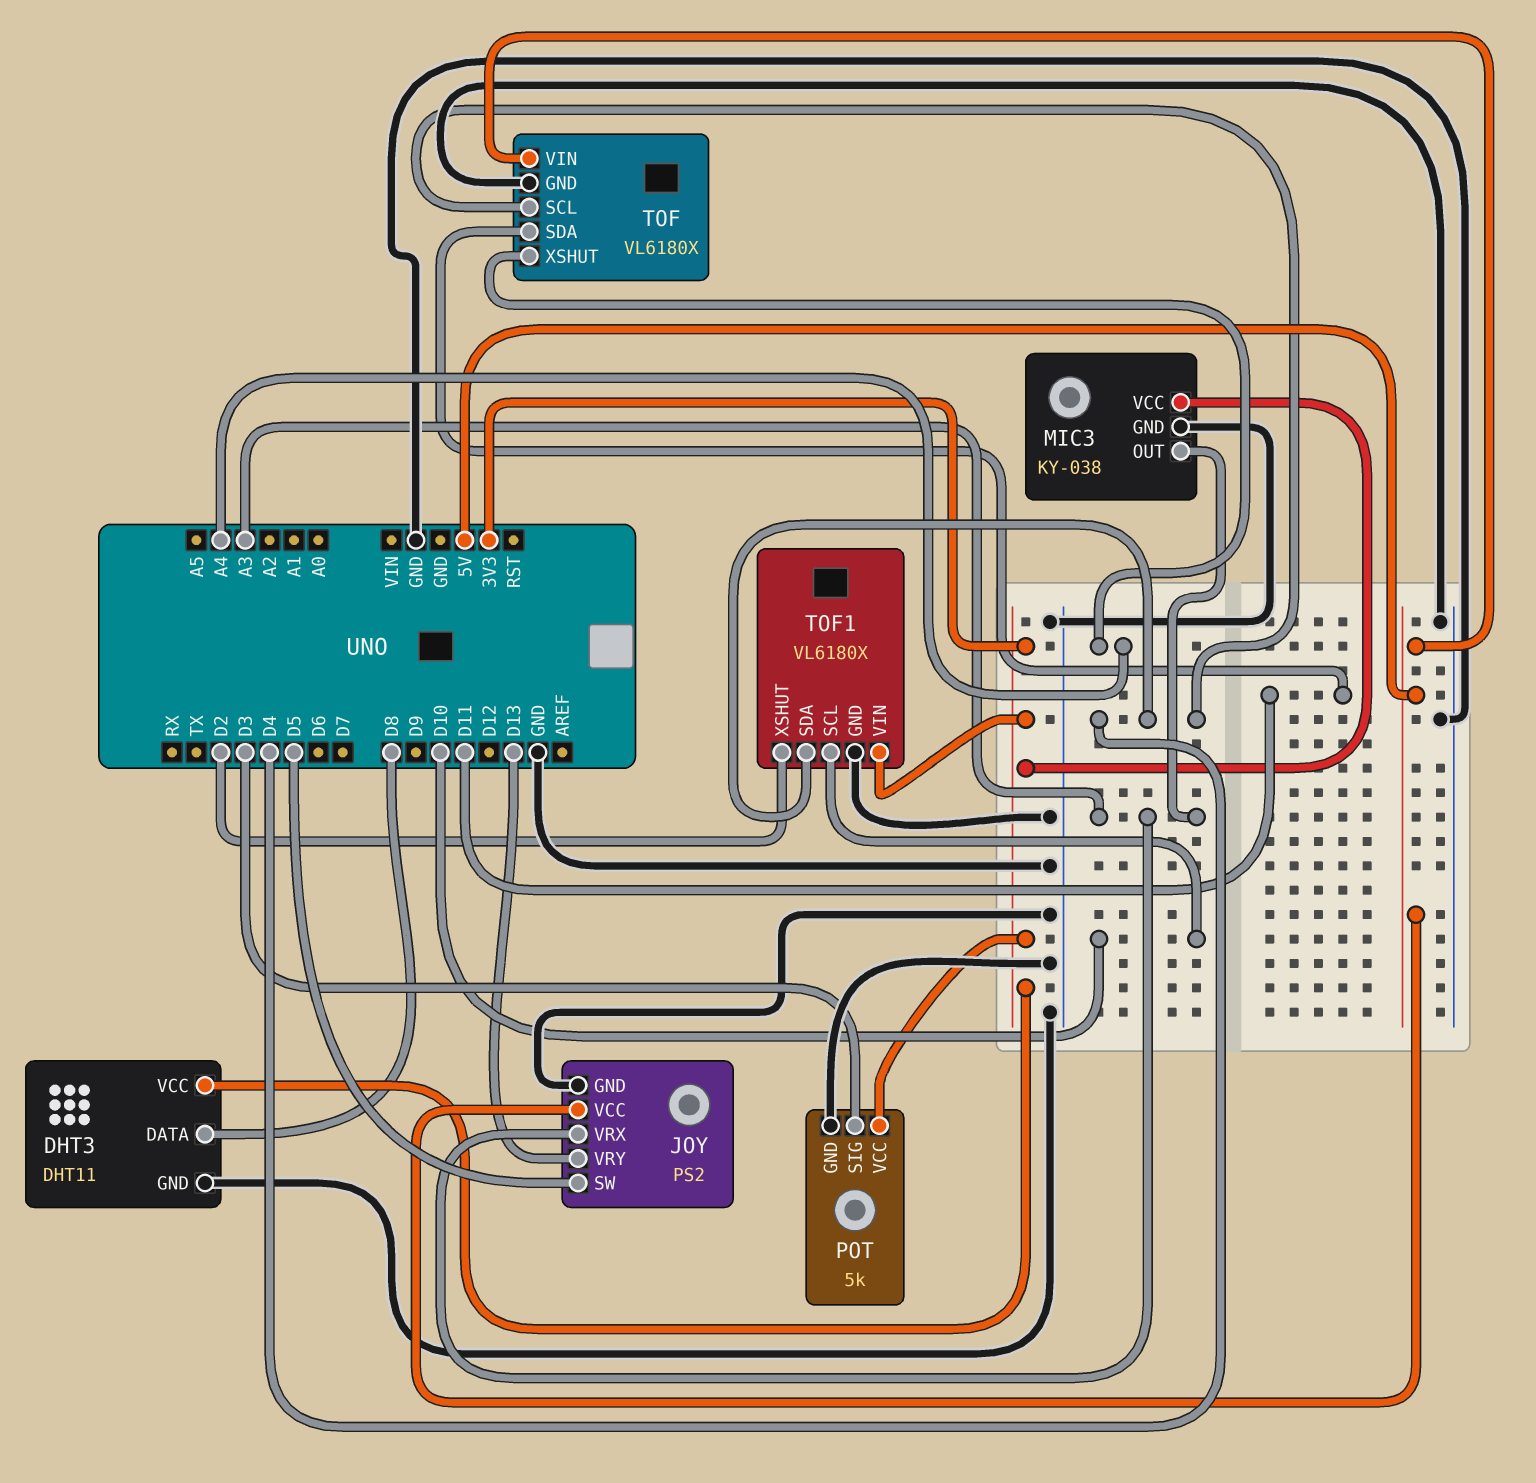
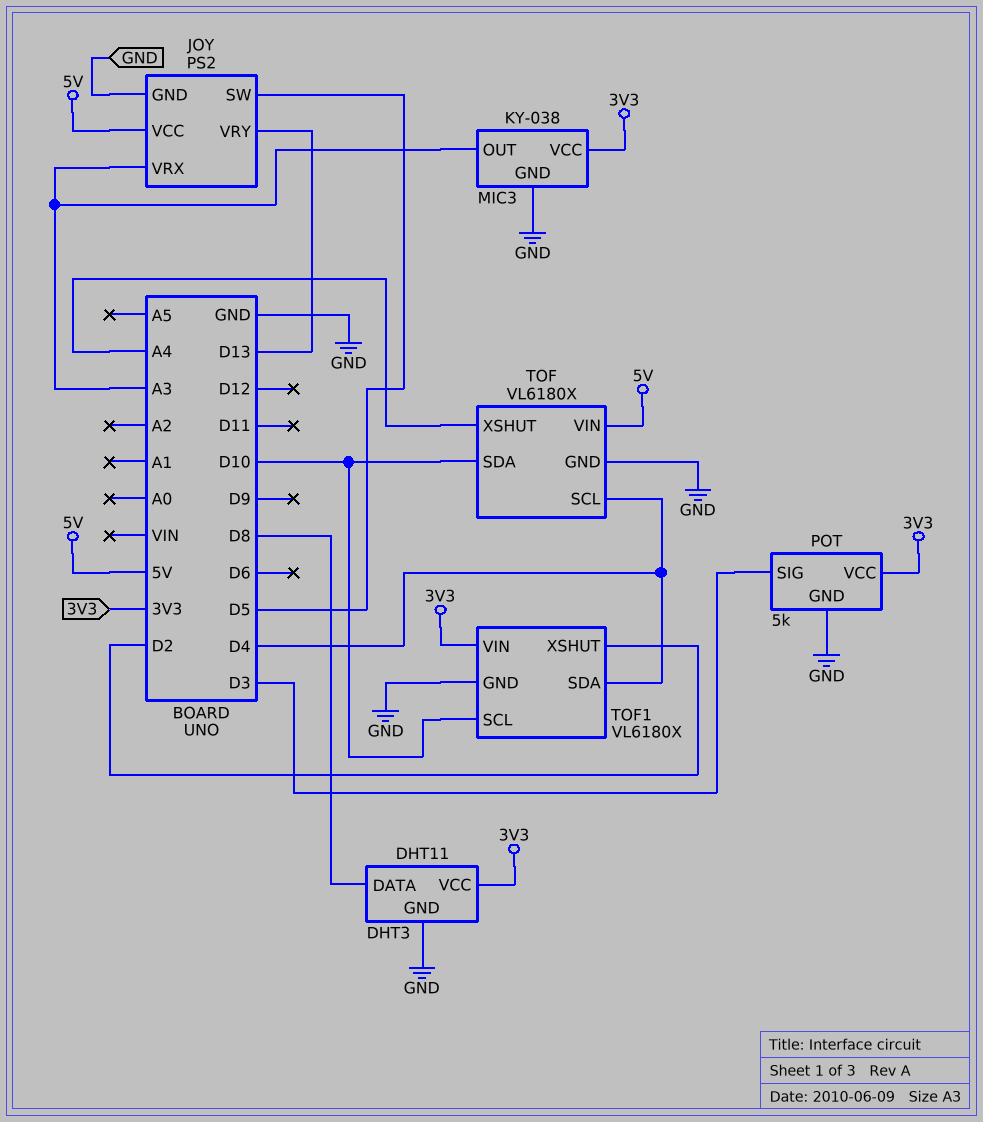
TOF pin SDA: D11 -> D10

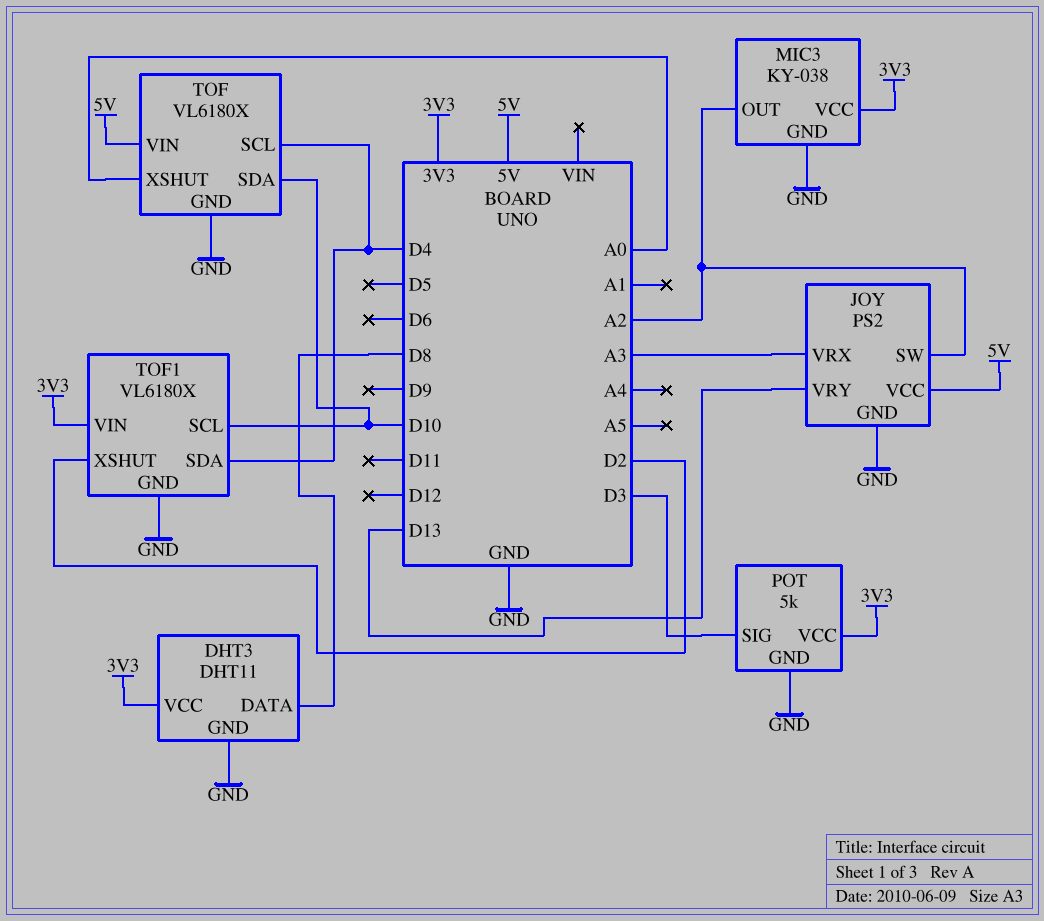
JOY pin SW: D5 -> A2
MIC3 pin OUT: A3 -> A2
TOF pin XSHUT: A4 -> A0

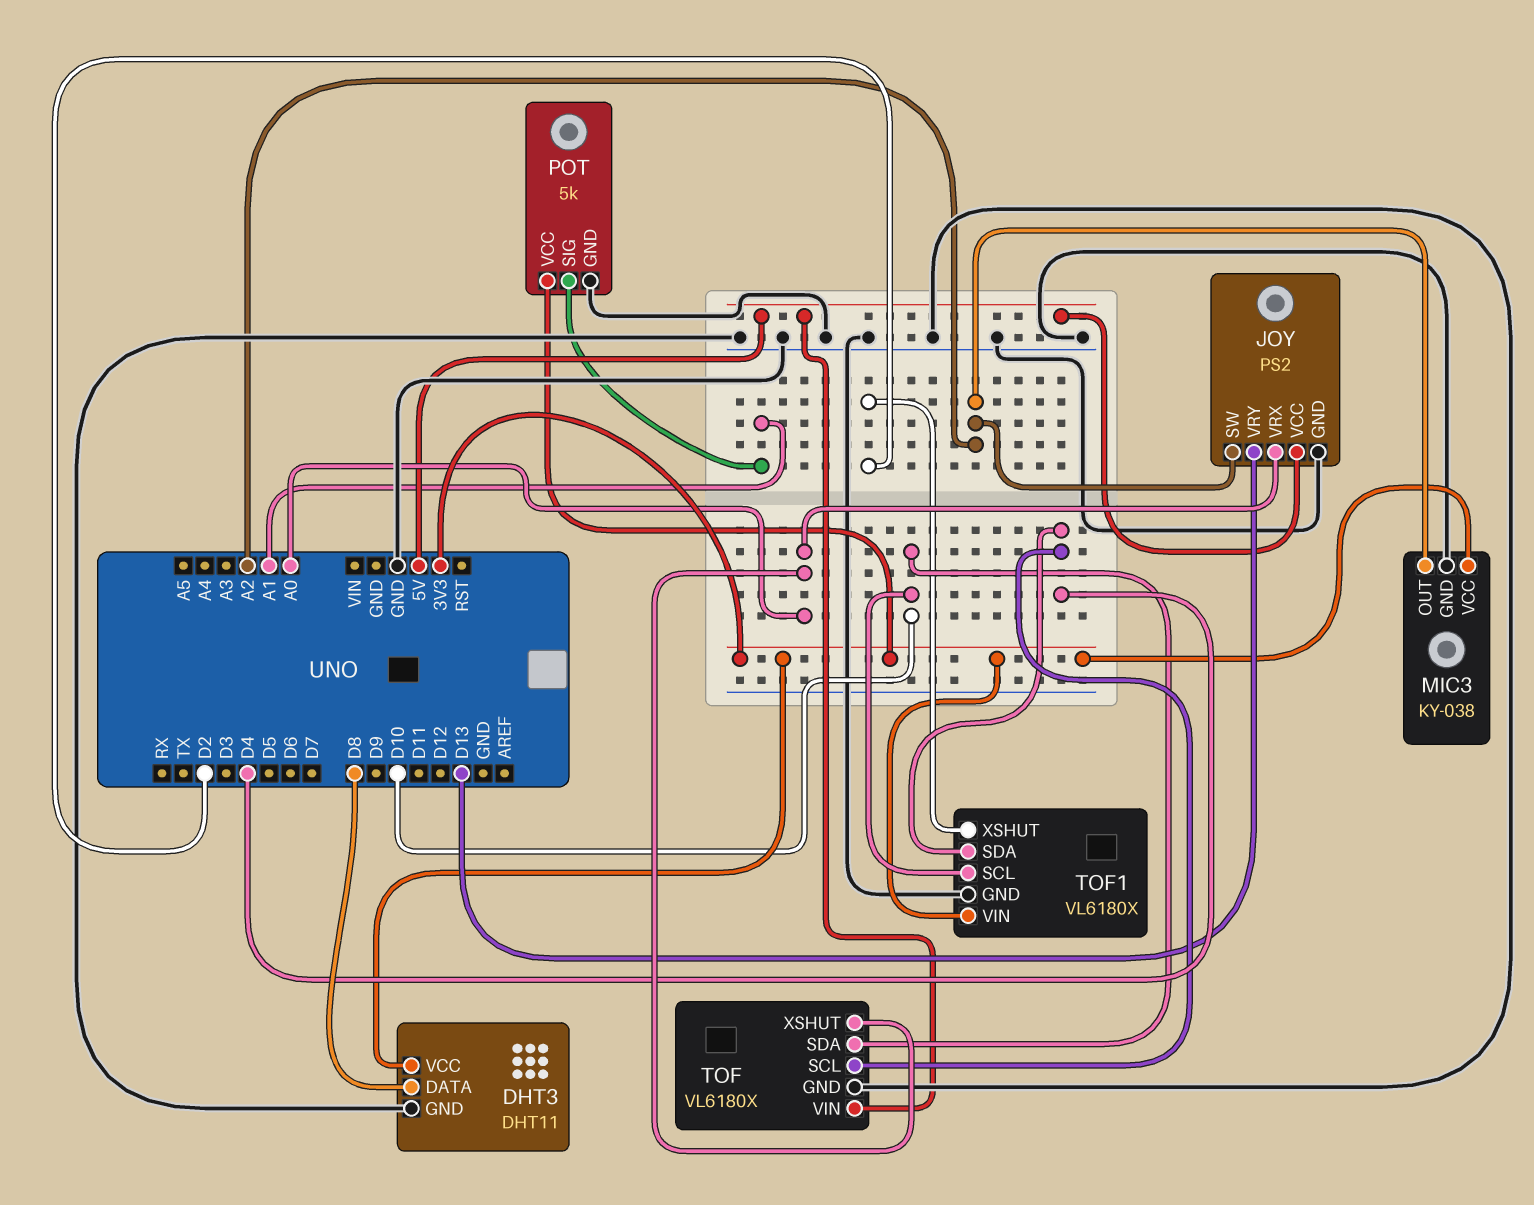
JOY pin VRX: A3 -> A0
POT pin SIG: D3 -> A1

